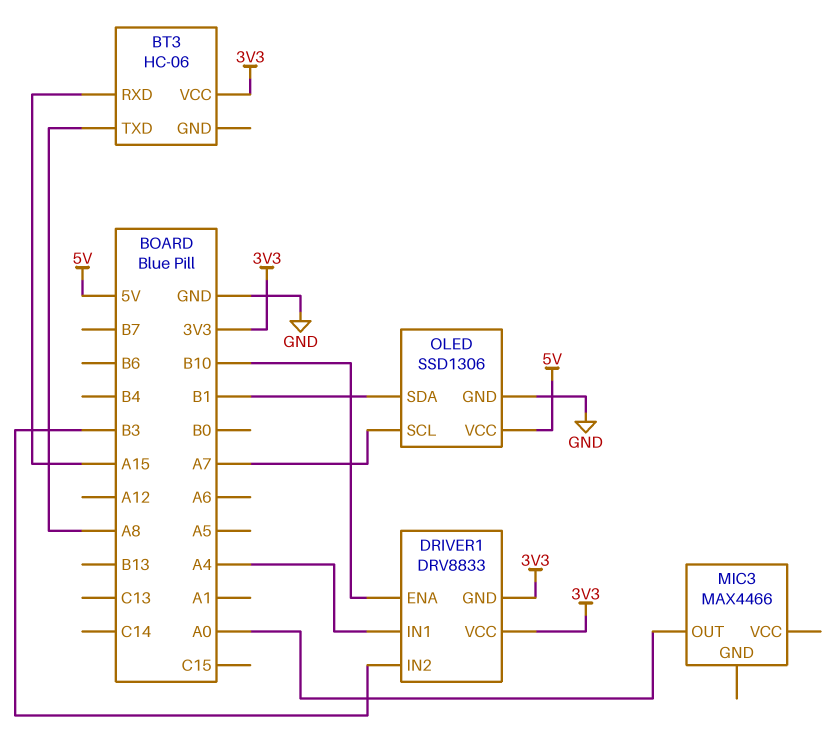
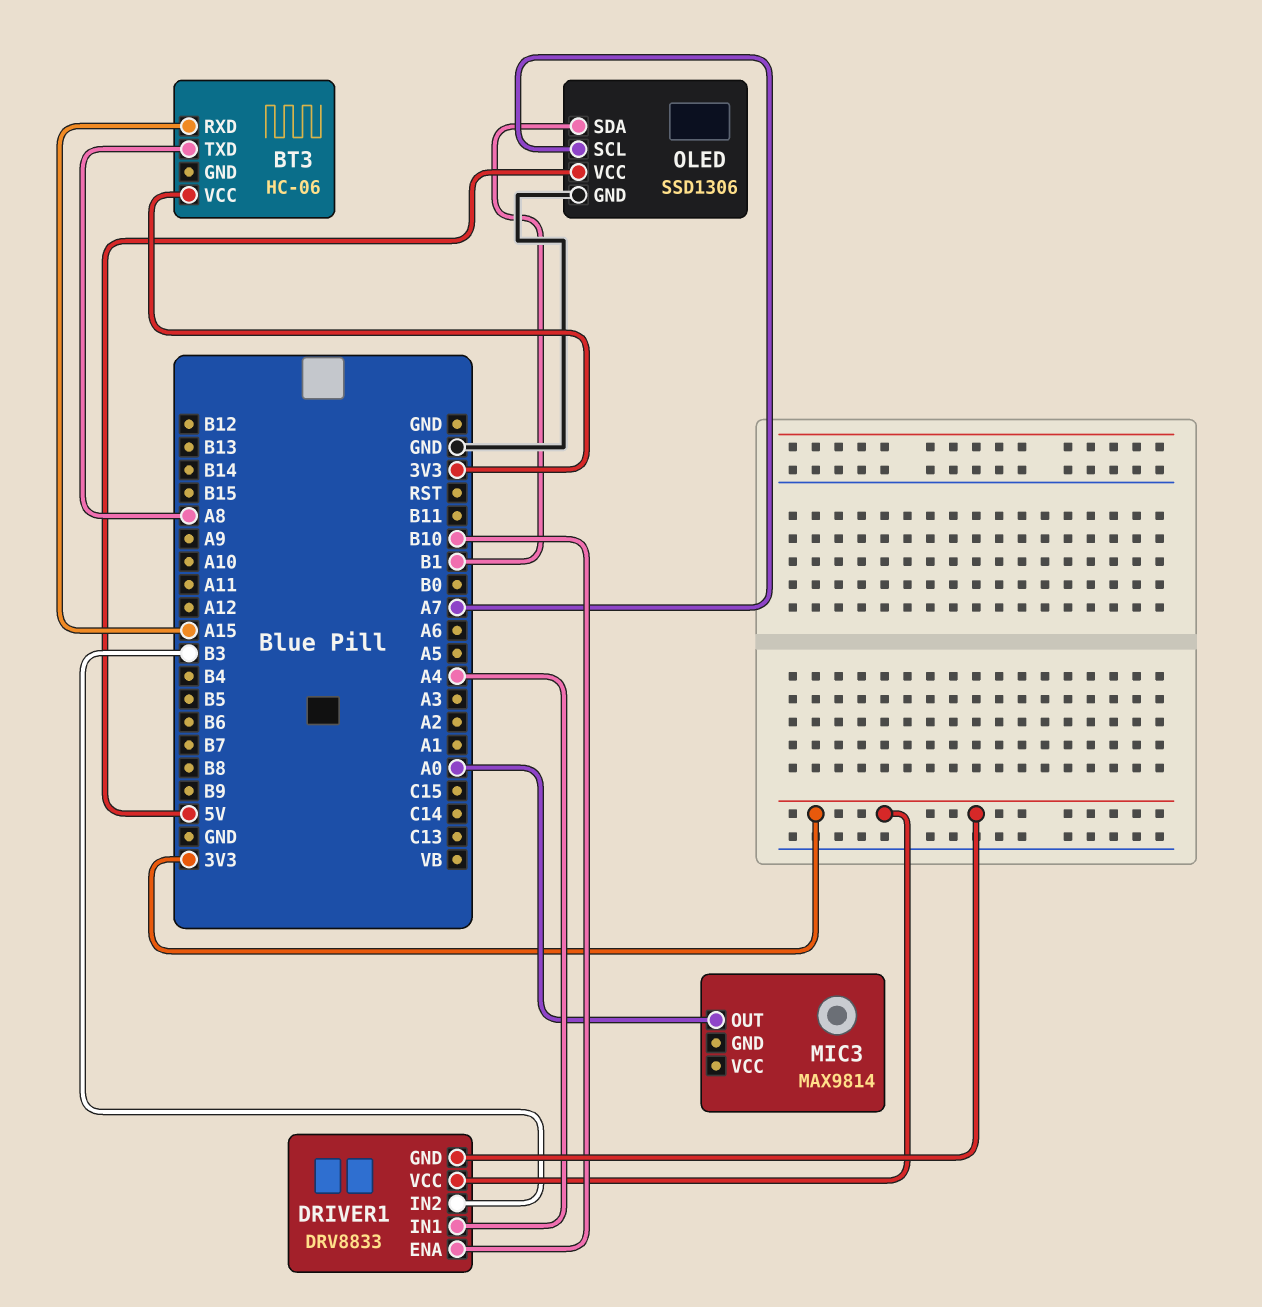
MIC3: MAX4466 -> MAX9814

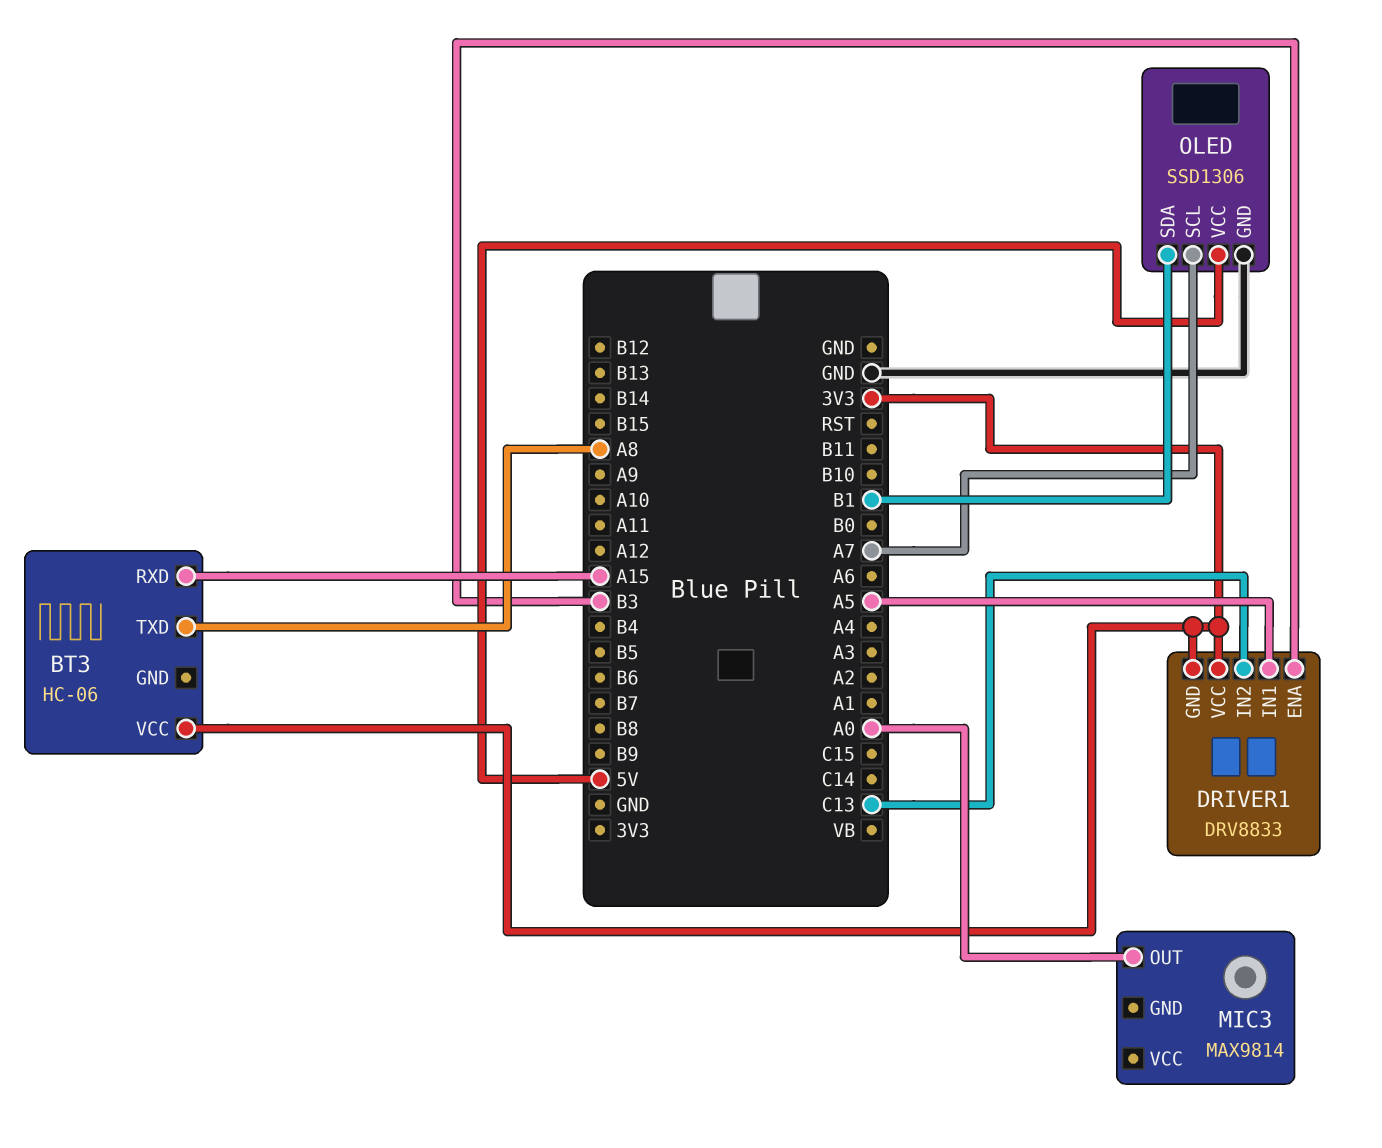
DRIVER1 pin ENA: B10 -> B3
DRIVER1 pin IN1: A4 -> A5
DRIVER1 pin IN2: B3 -> C13

